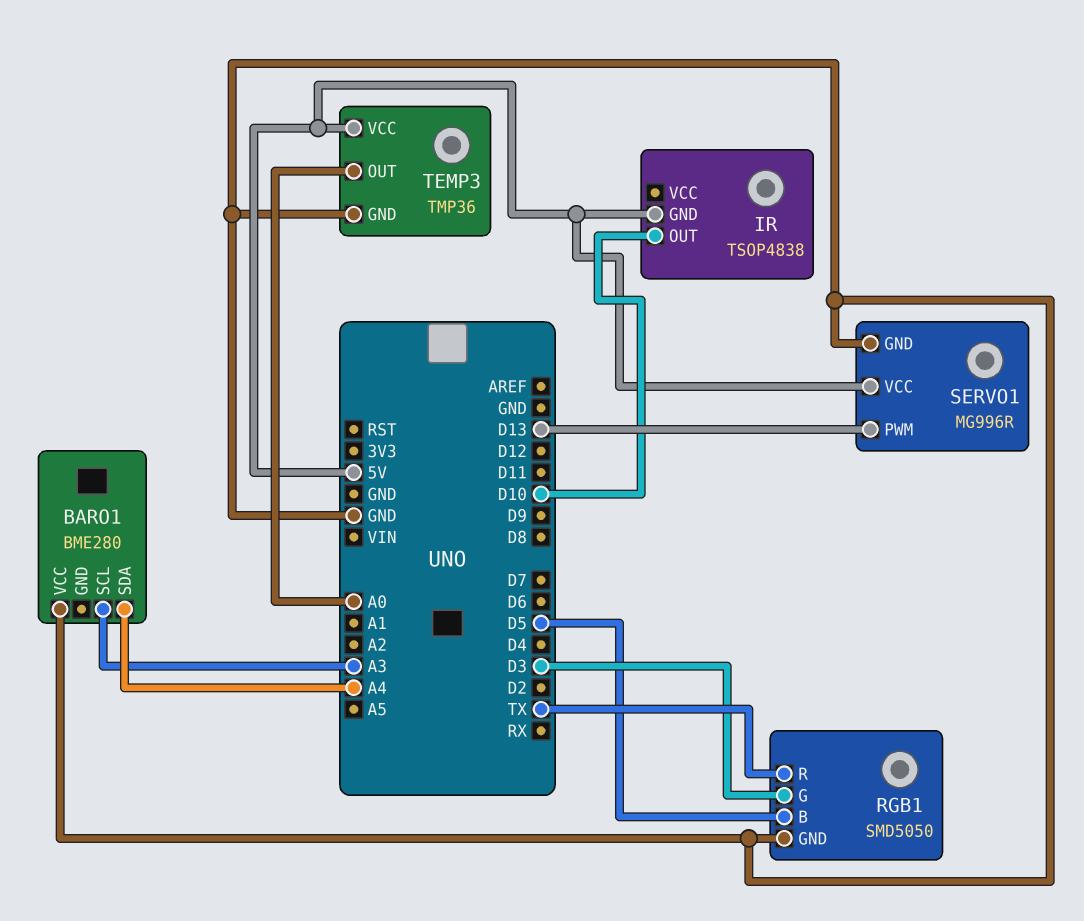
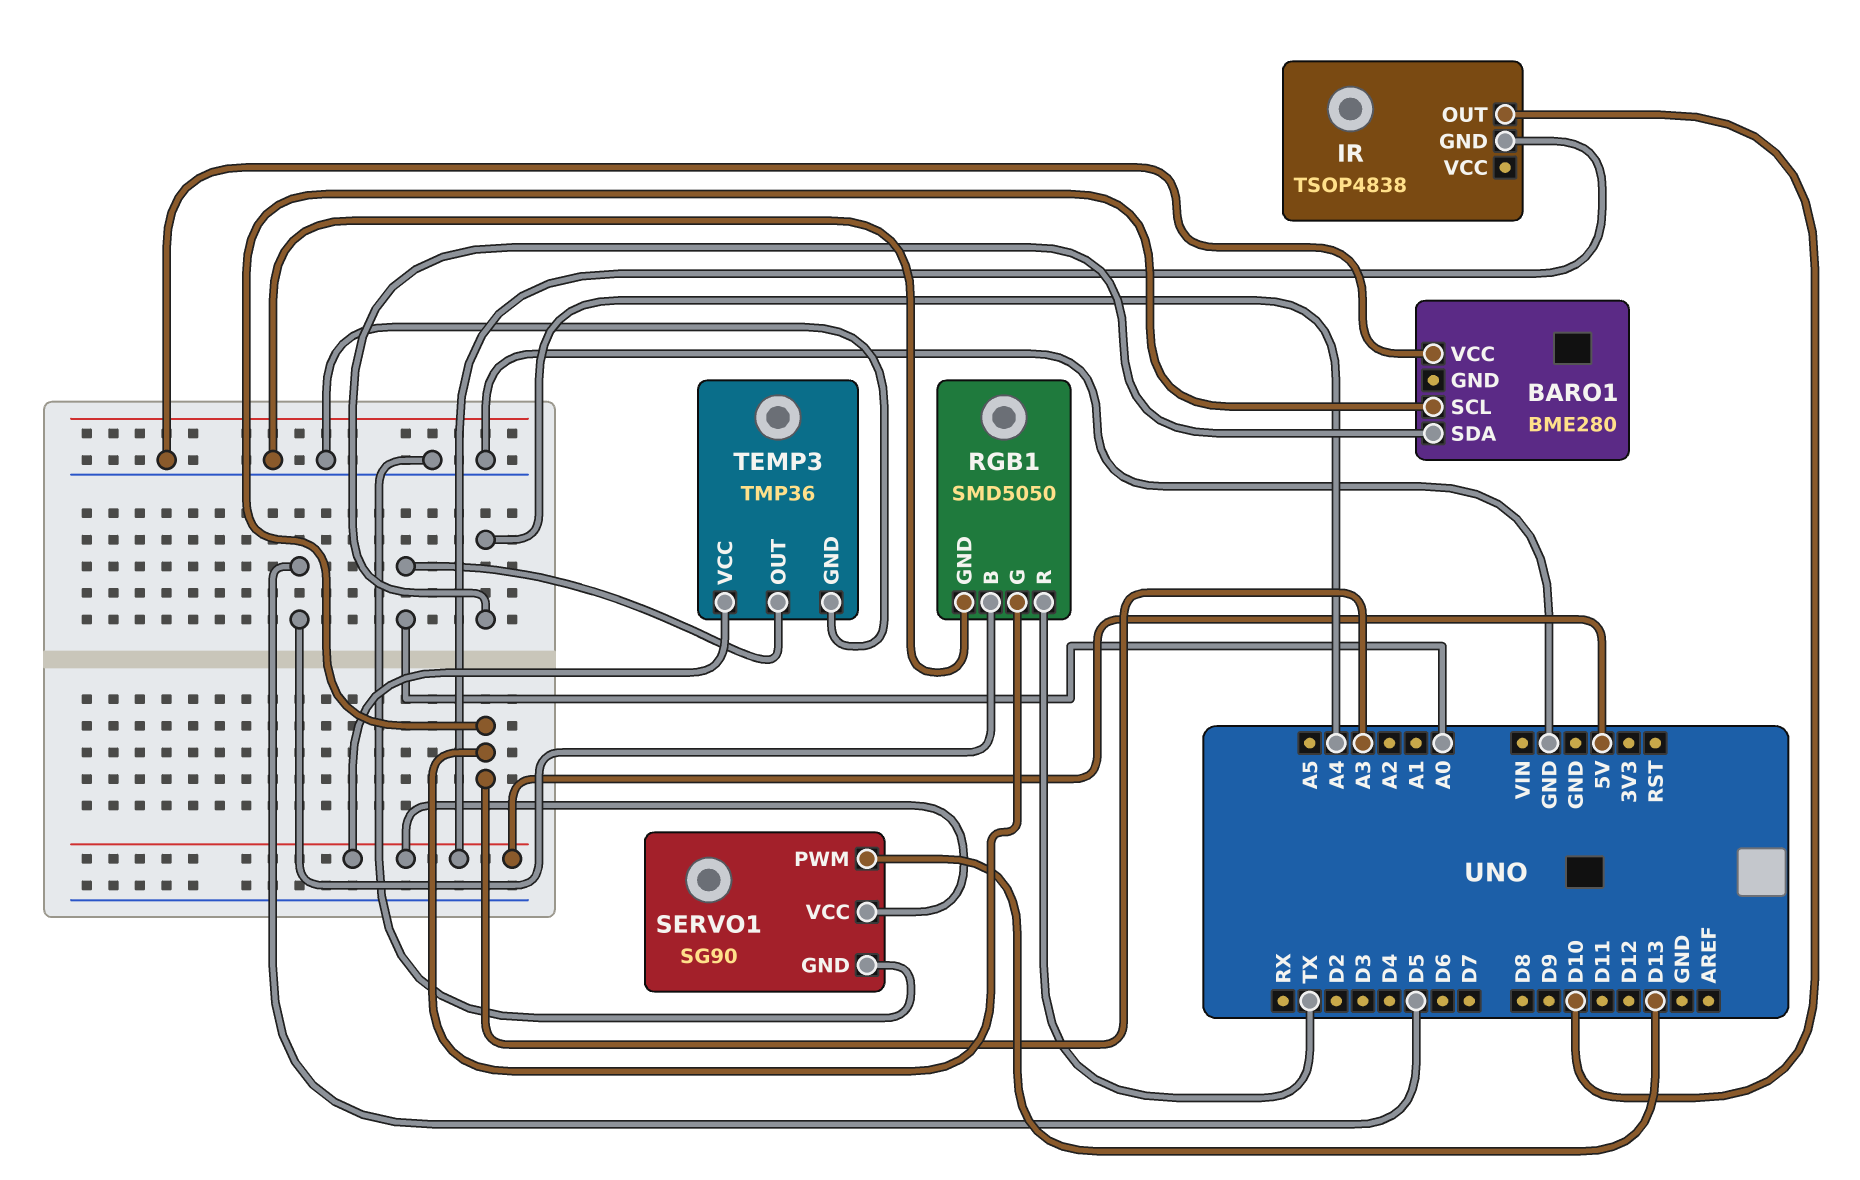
RGB1 pin G: D3 -> A3
SERVO1: MG996R -> SG90

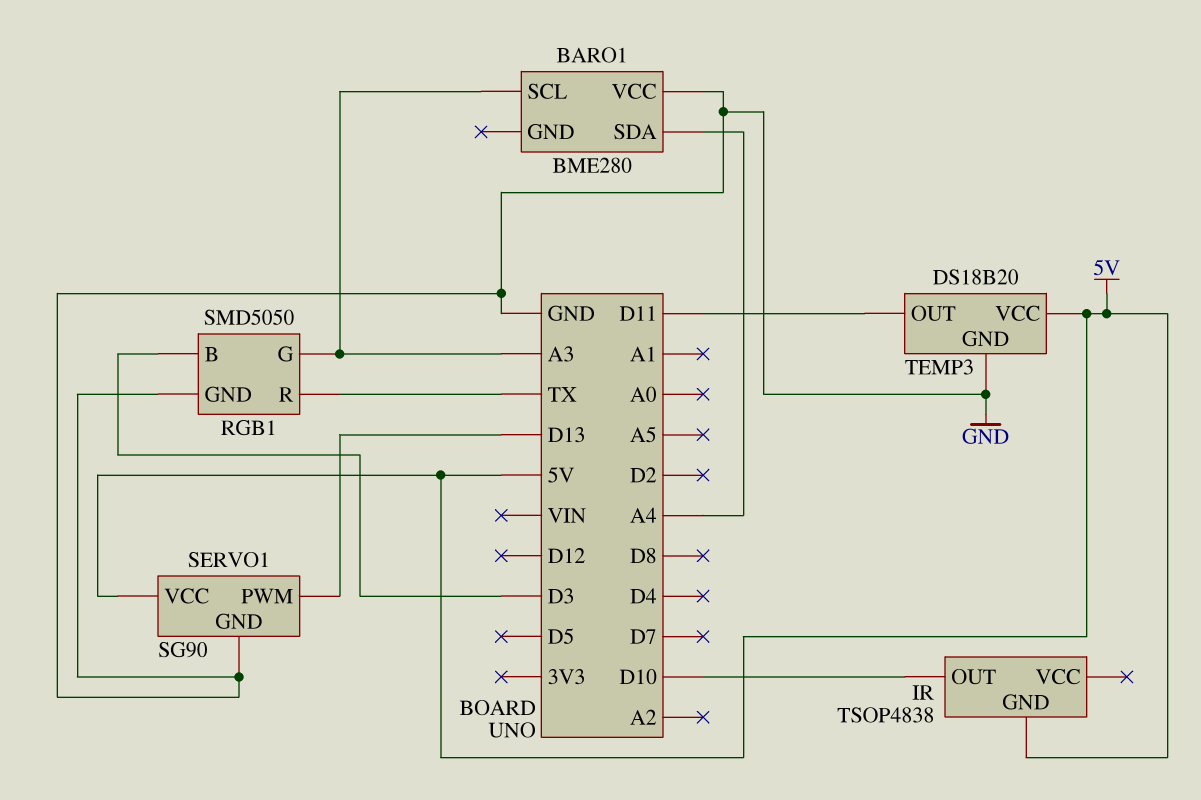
RGB1 pin B: D5 -> D3
TEMP3: TMP36 -> DS18B20
TEMP3 pin OUT: A0 -> D11

